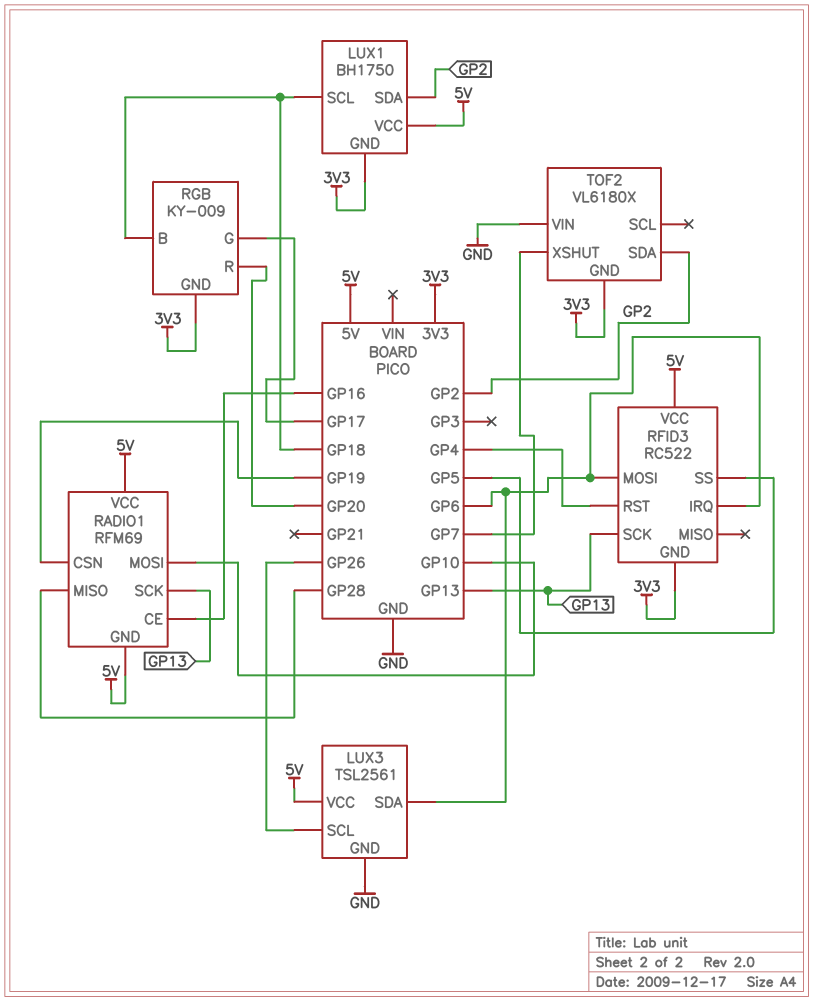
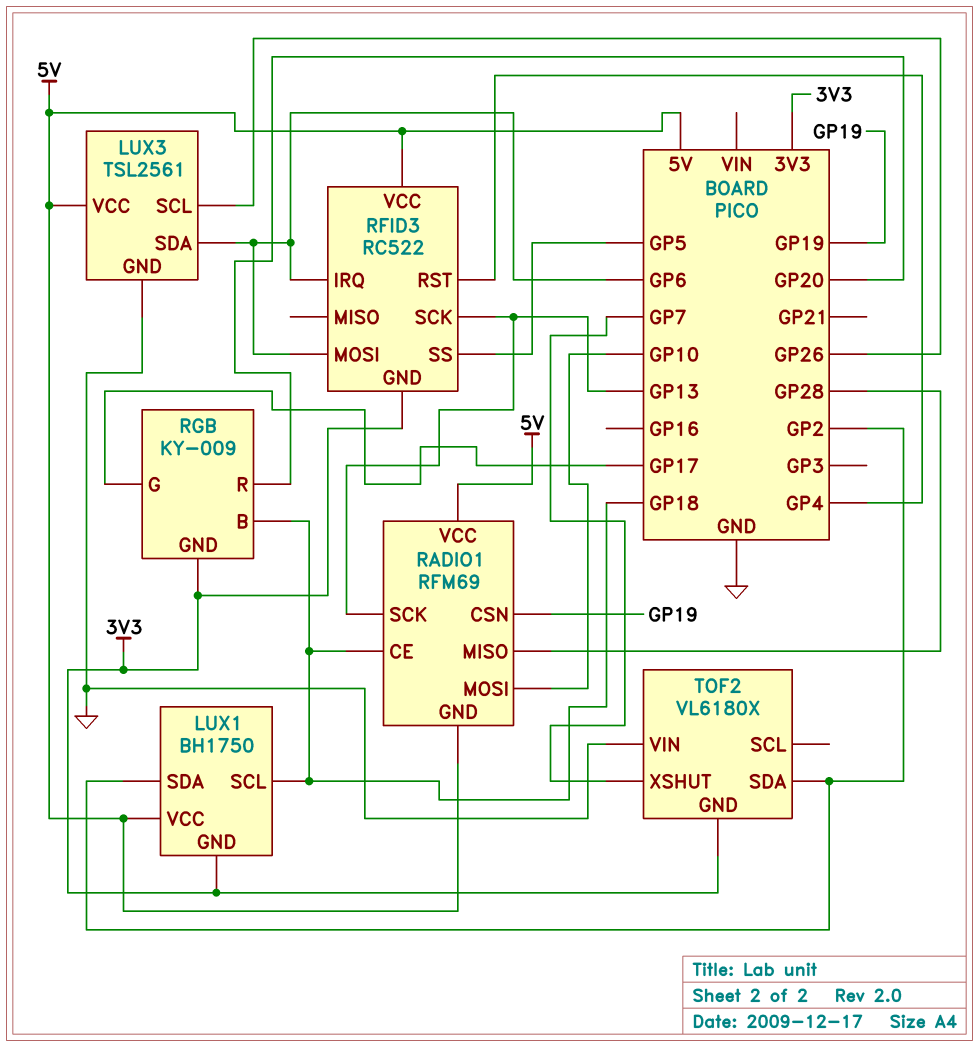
RADIO1 pin CE: GP16 -> GP18

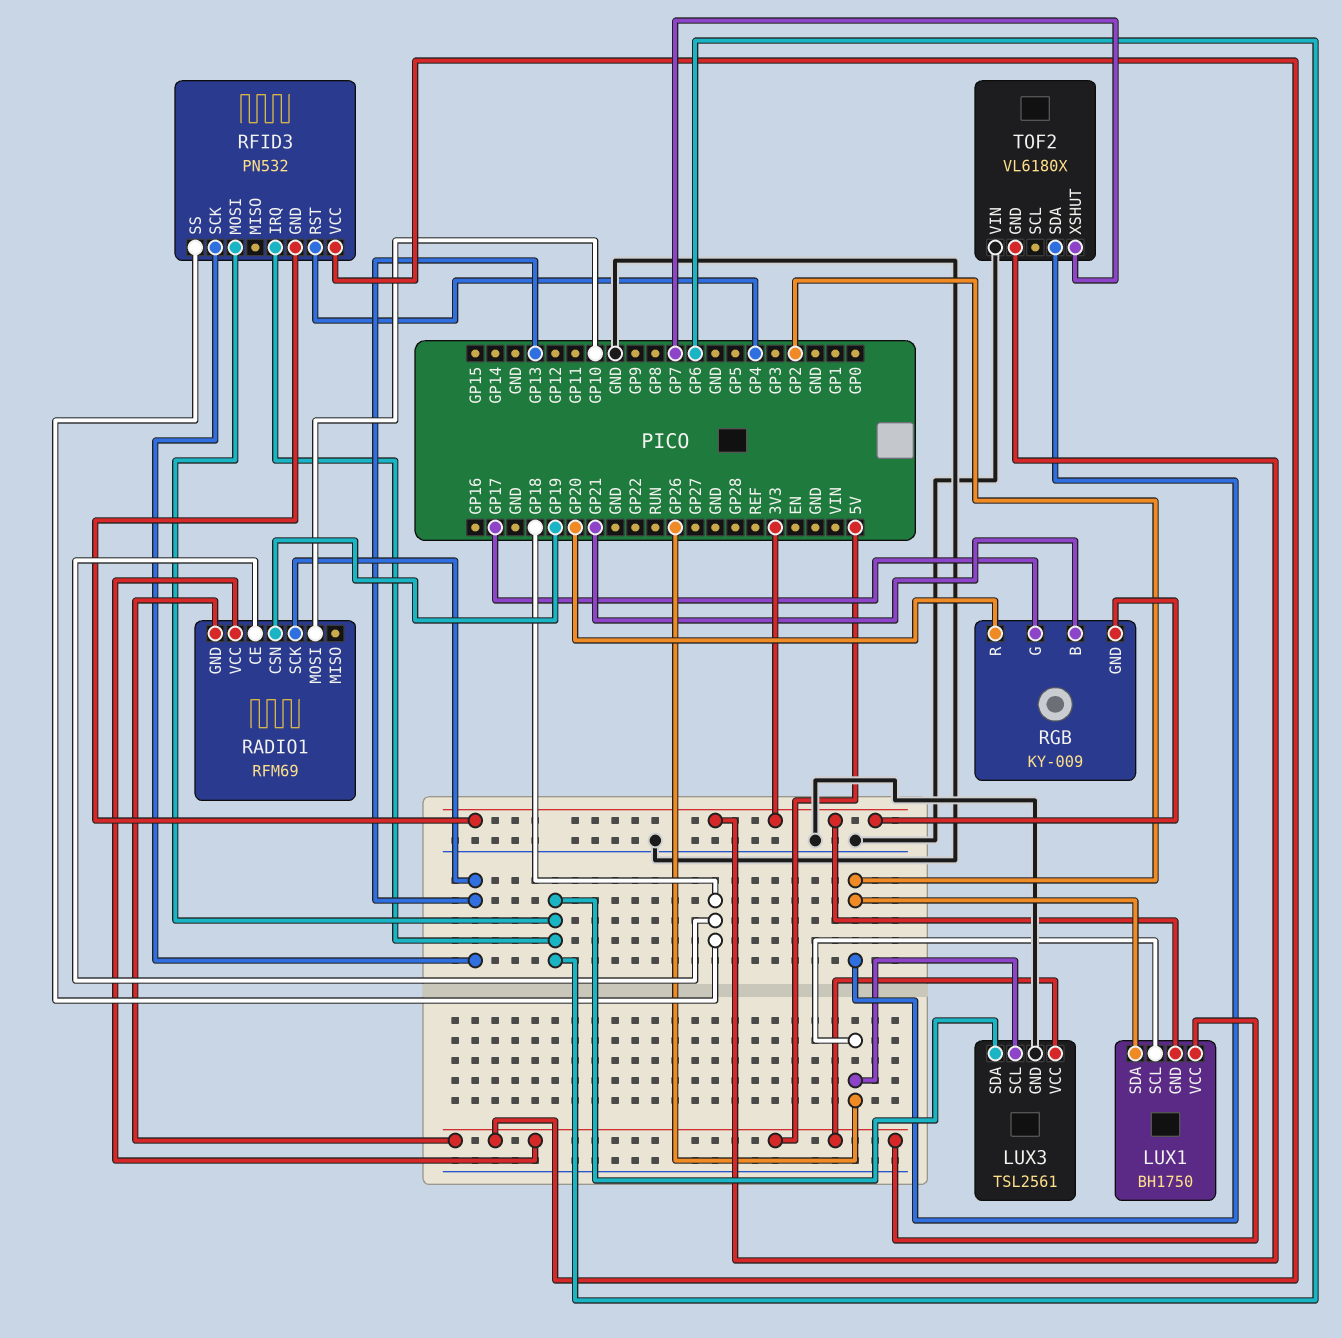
LUX1 pin SCL: GP18 -> GP26
RADIO1 pin MISO: GP28 -> none
RFID3: RC522 -> PN532
RFID3 pin SS: GP5 -> GP18
RGB pin B: GP18 -> GP21

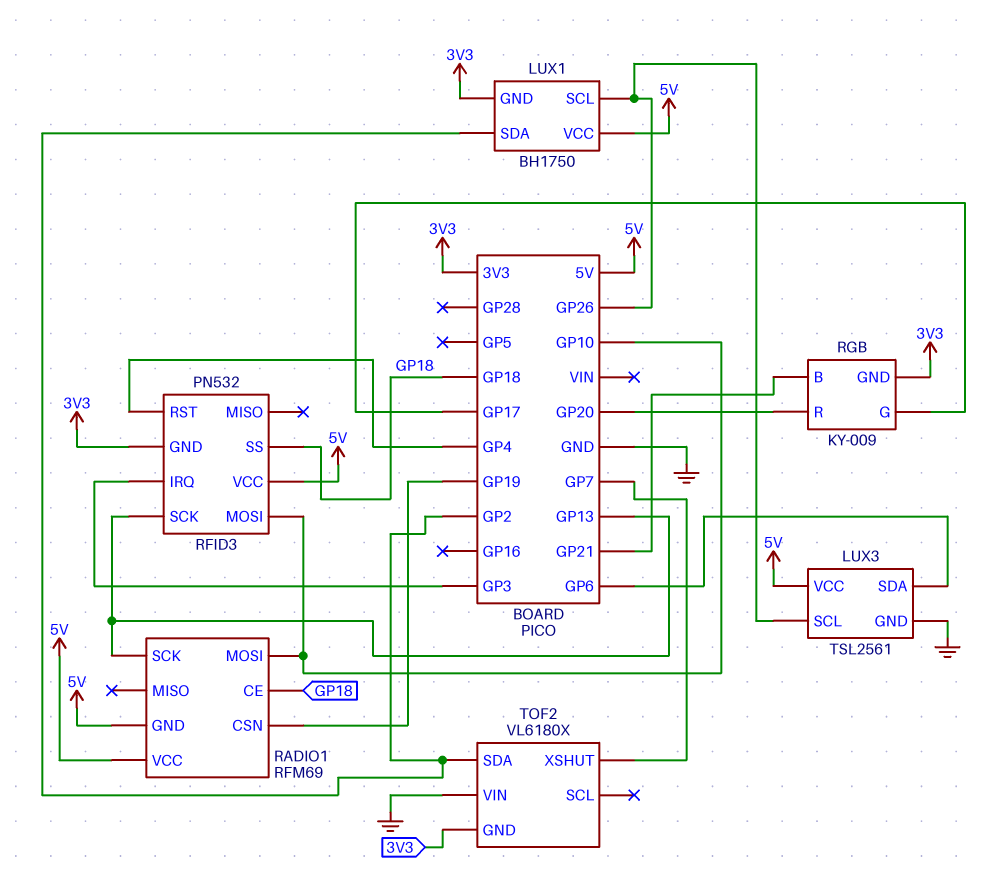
RFID3 pin IRQ: GP6 -> GP3
RFID3 pin MOSI: GP6 -> GP10

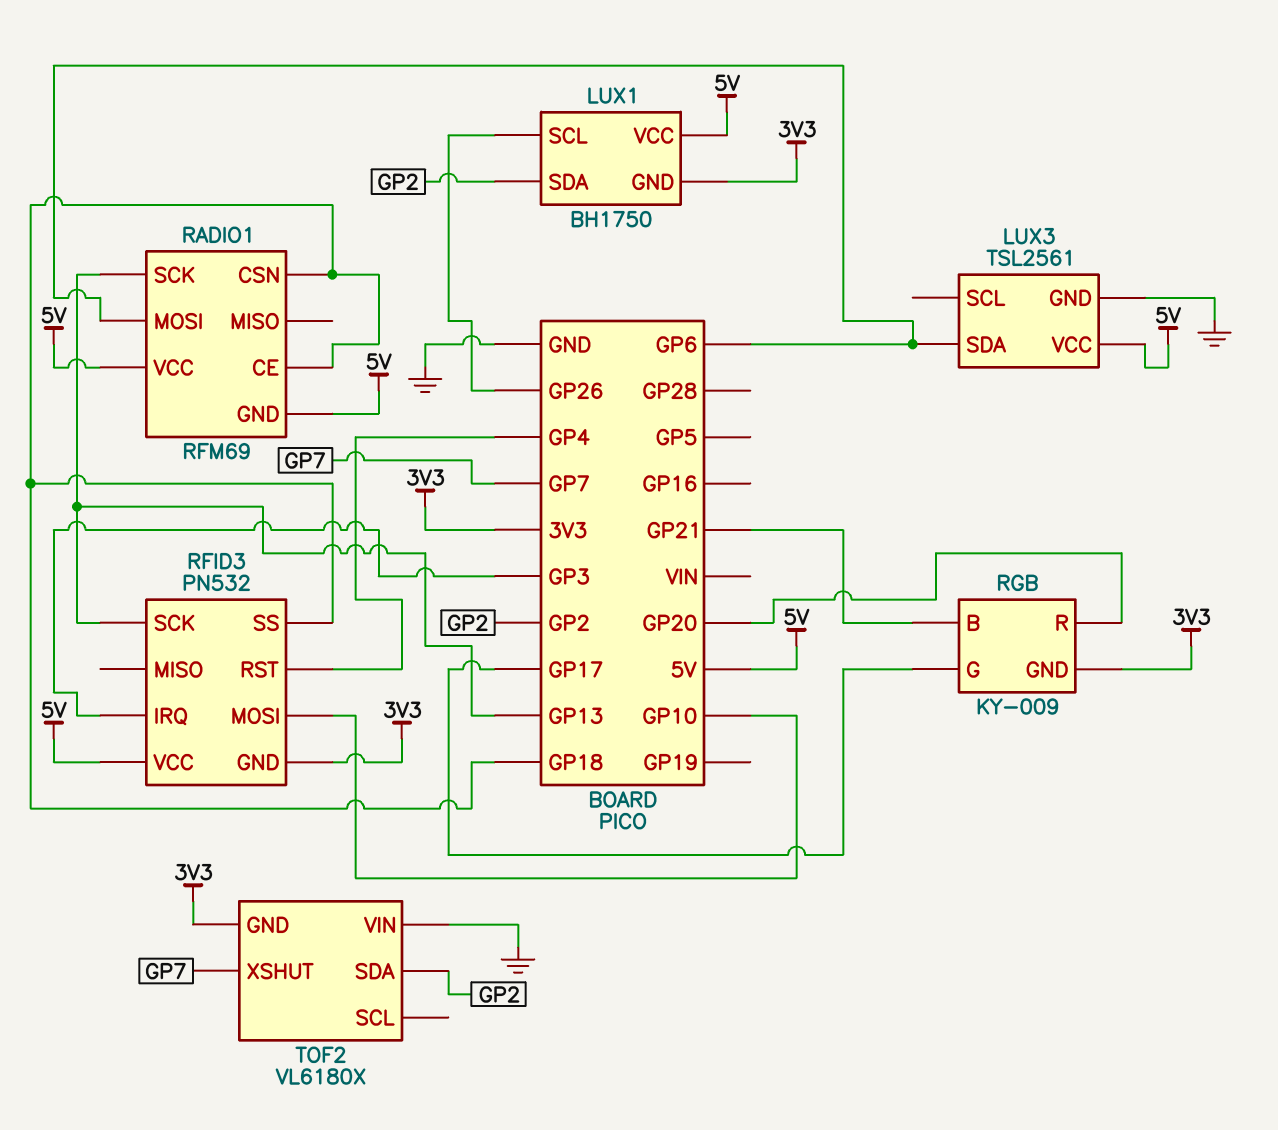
LUX3 pin SCL: GP26 -> none
RADIO1 pin CSN: GP19 -> GP18
RADIO1 pin MOSI: GP10 -> GP6

